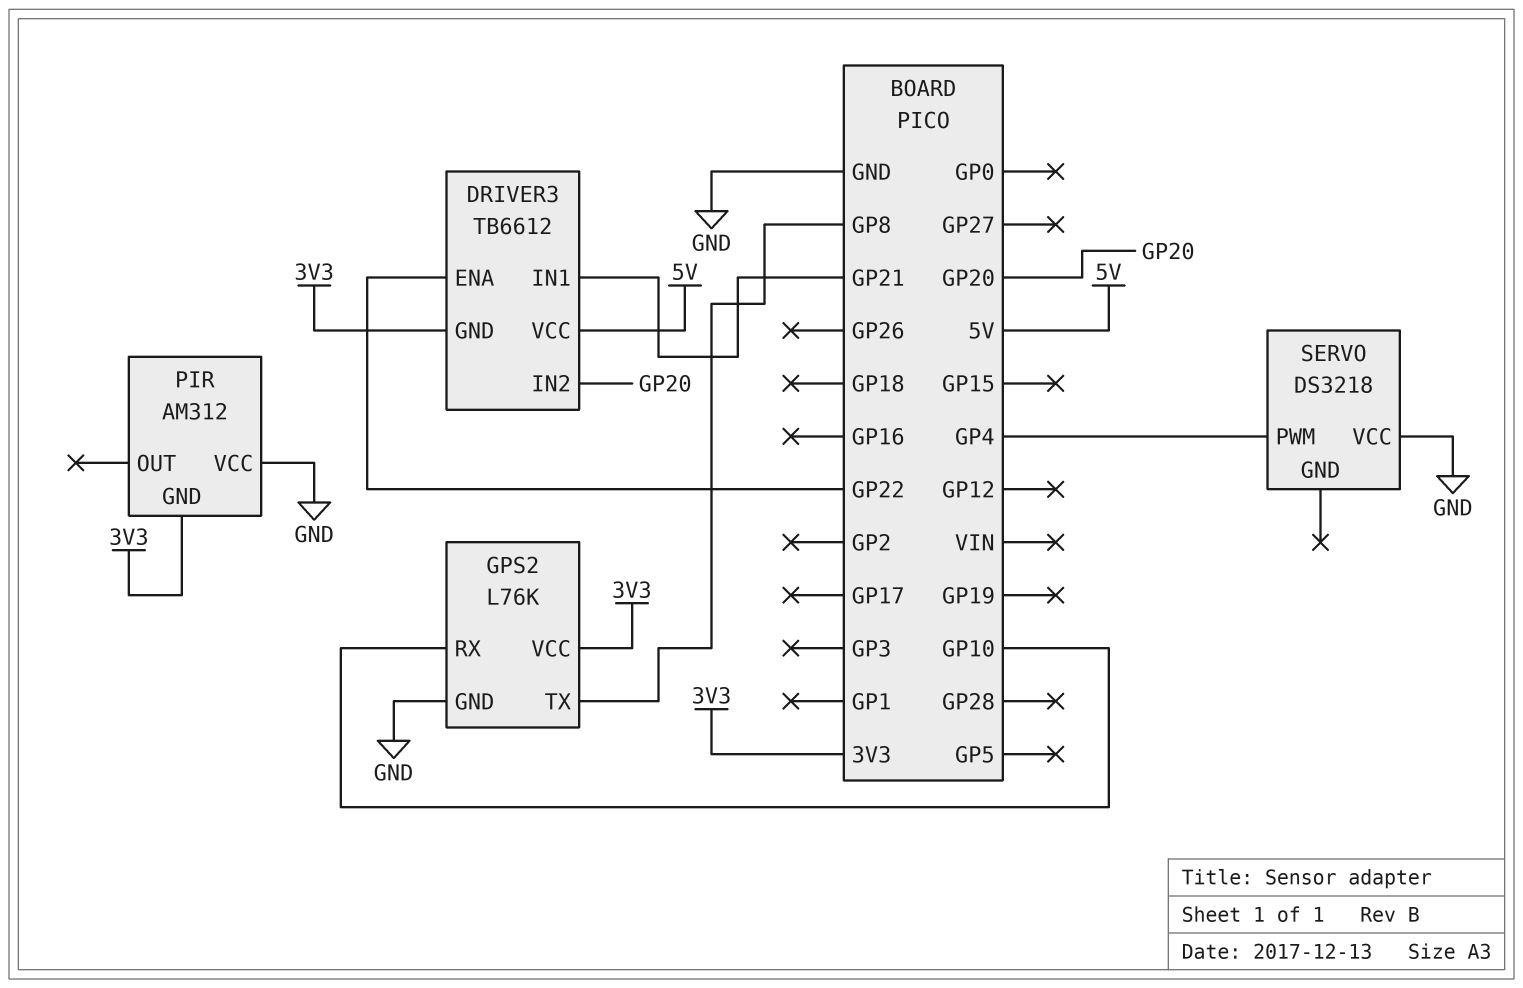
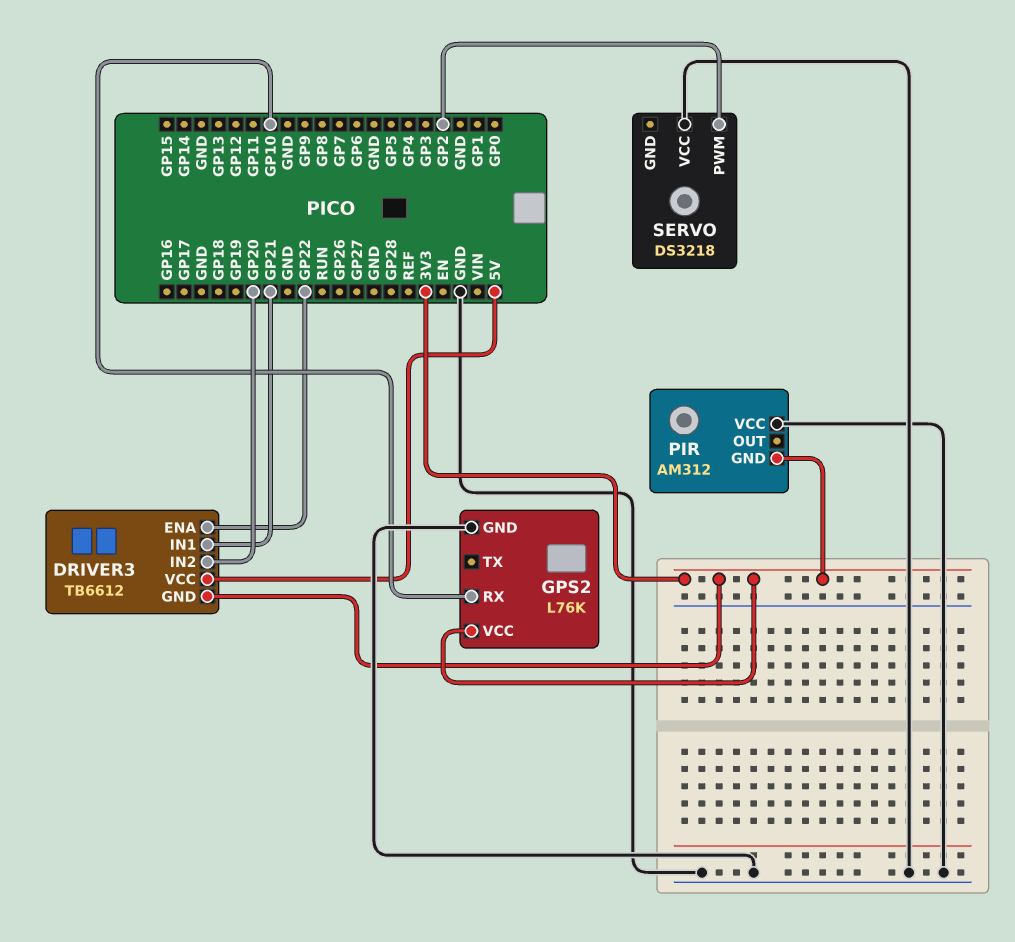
GPS2 pin TX: GP8 -> none
SERVO pin PWM: GP4 -> GP2

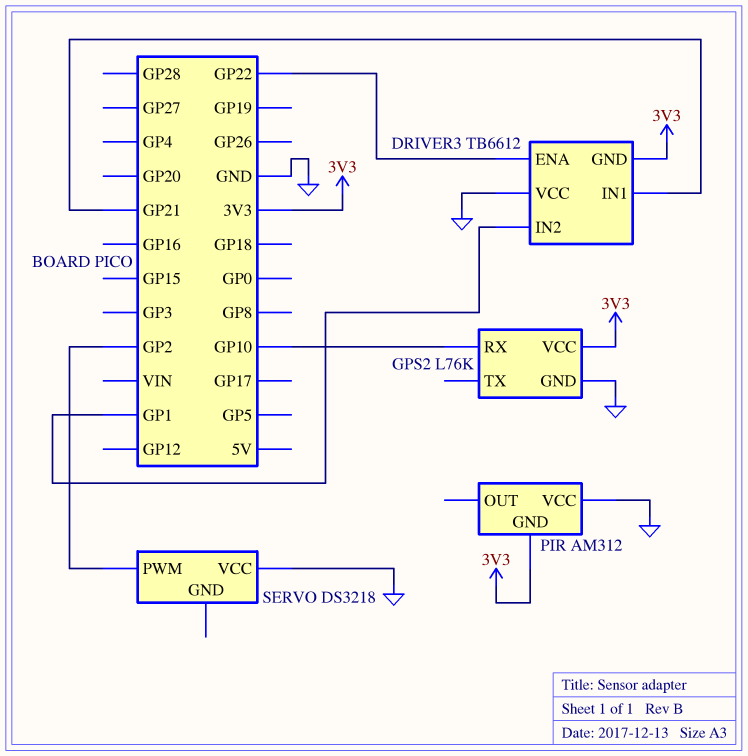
DRIVER3 pin IN2: GP20 -> GP1
DRIVER3 pin VCC: 5V -> GND

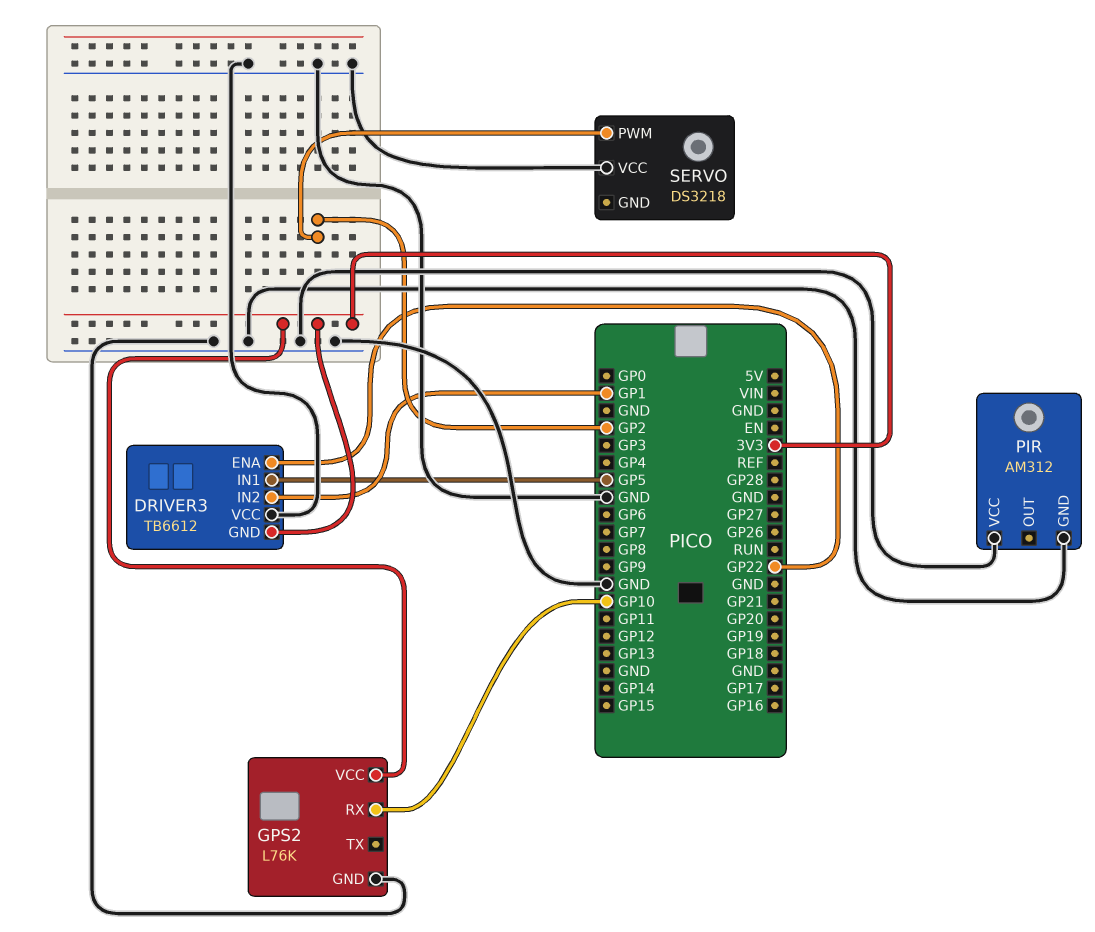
DRIVER3 pin IN1: GP21 -> GP5
PIR pin GND: 3V3 -> GND

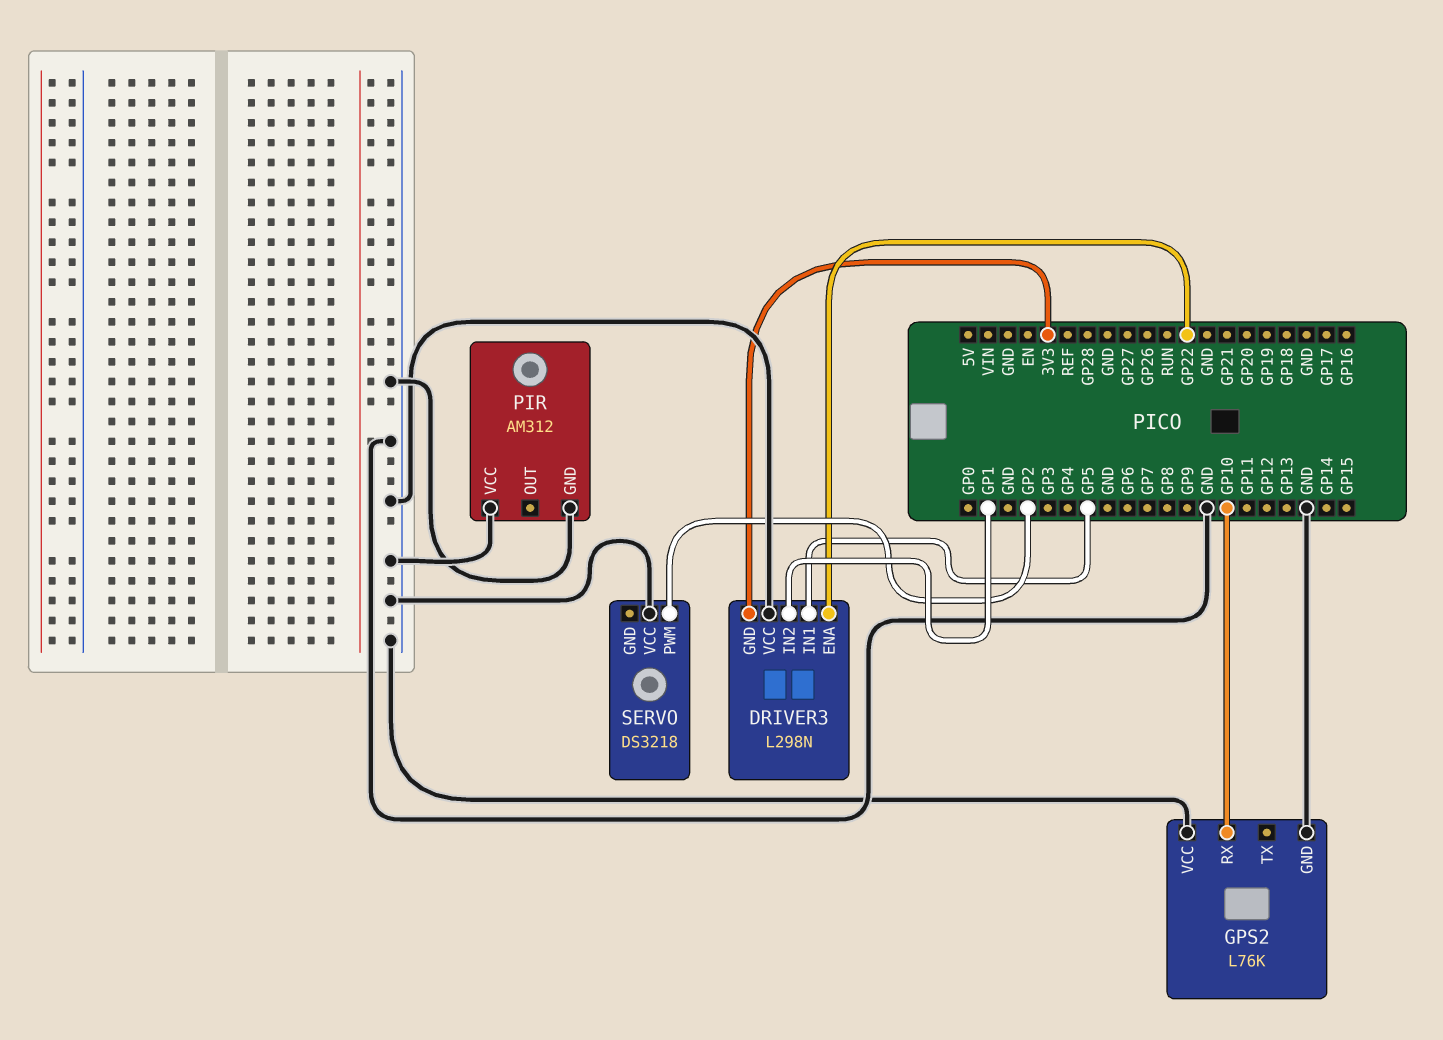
DRIVER3: TB6612 -> L298N
GPS2 pin VCC: 3V3 -> GND

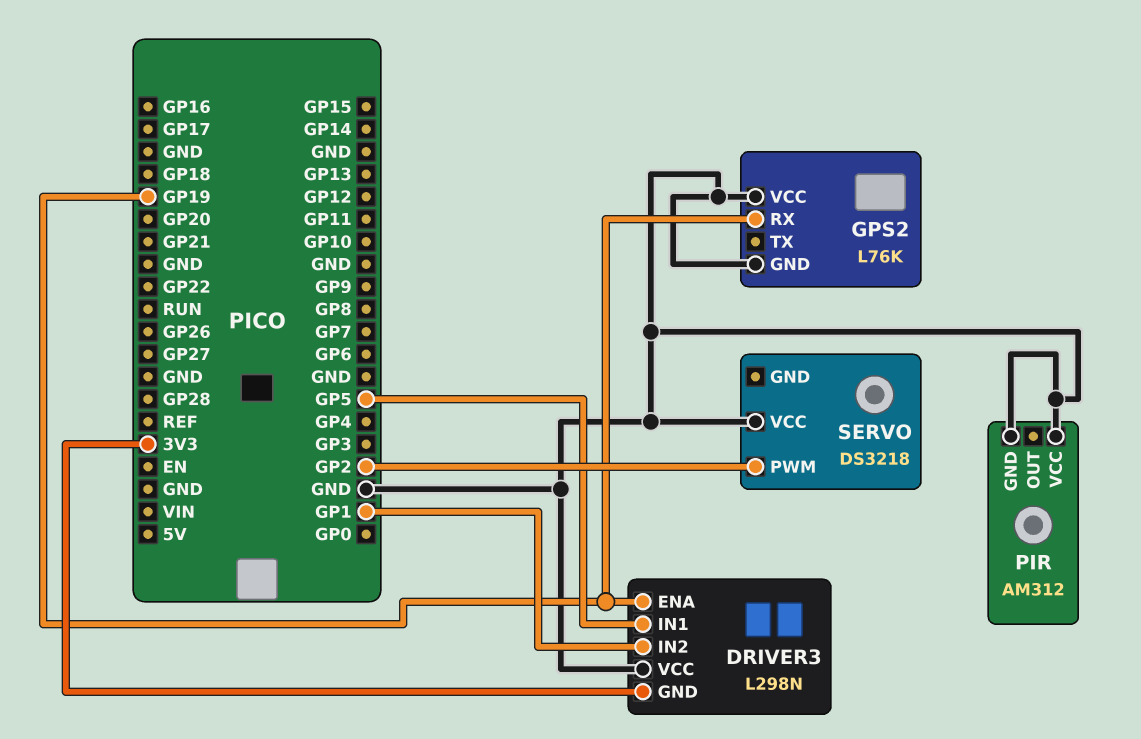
DRIVER3 pin ENA: GP22 -> GP19
GPS2 pin RX: GP10 -> GP19

